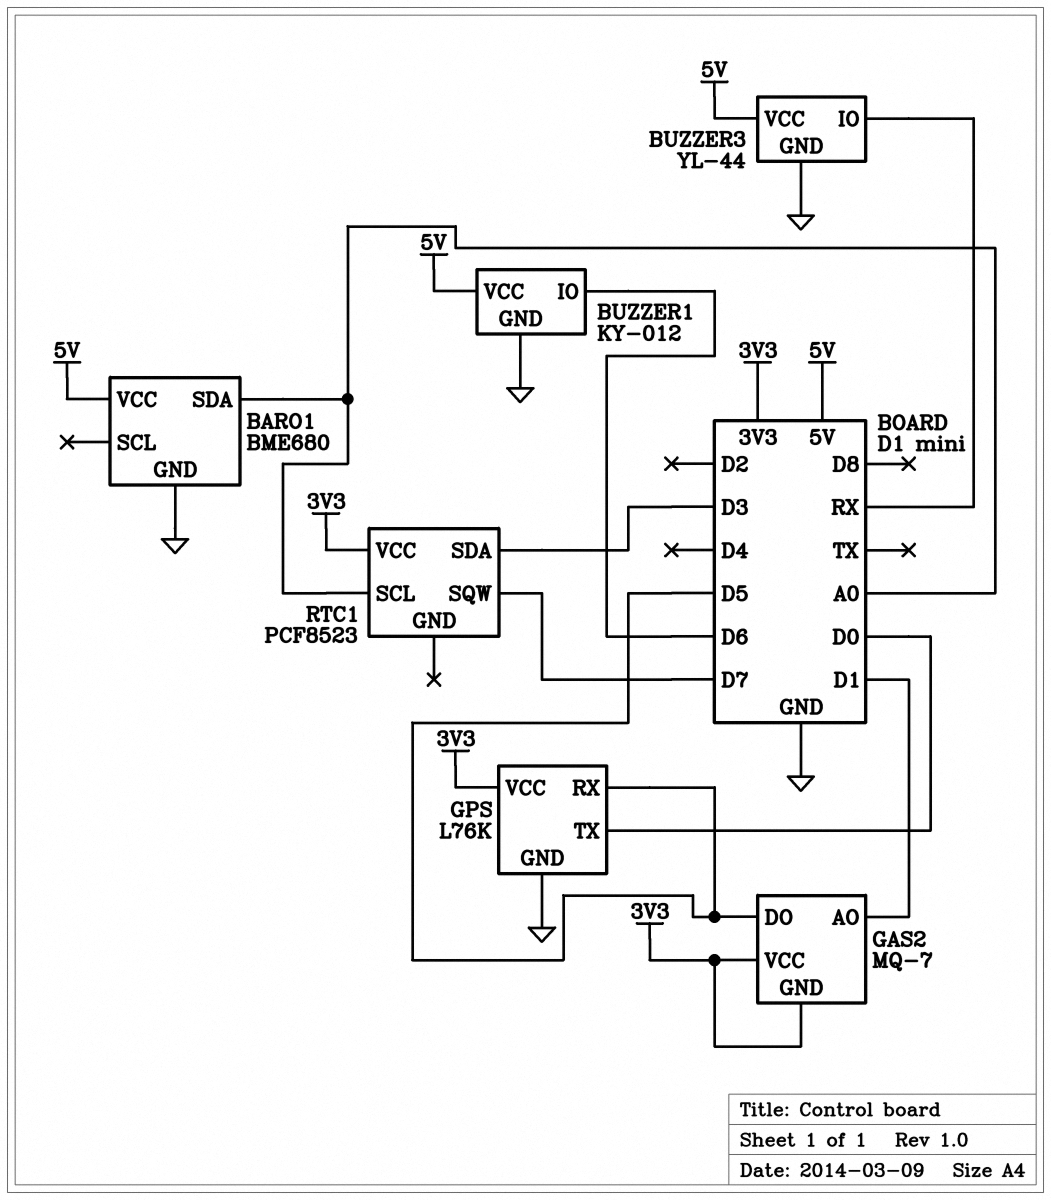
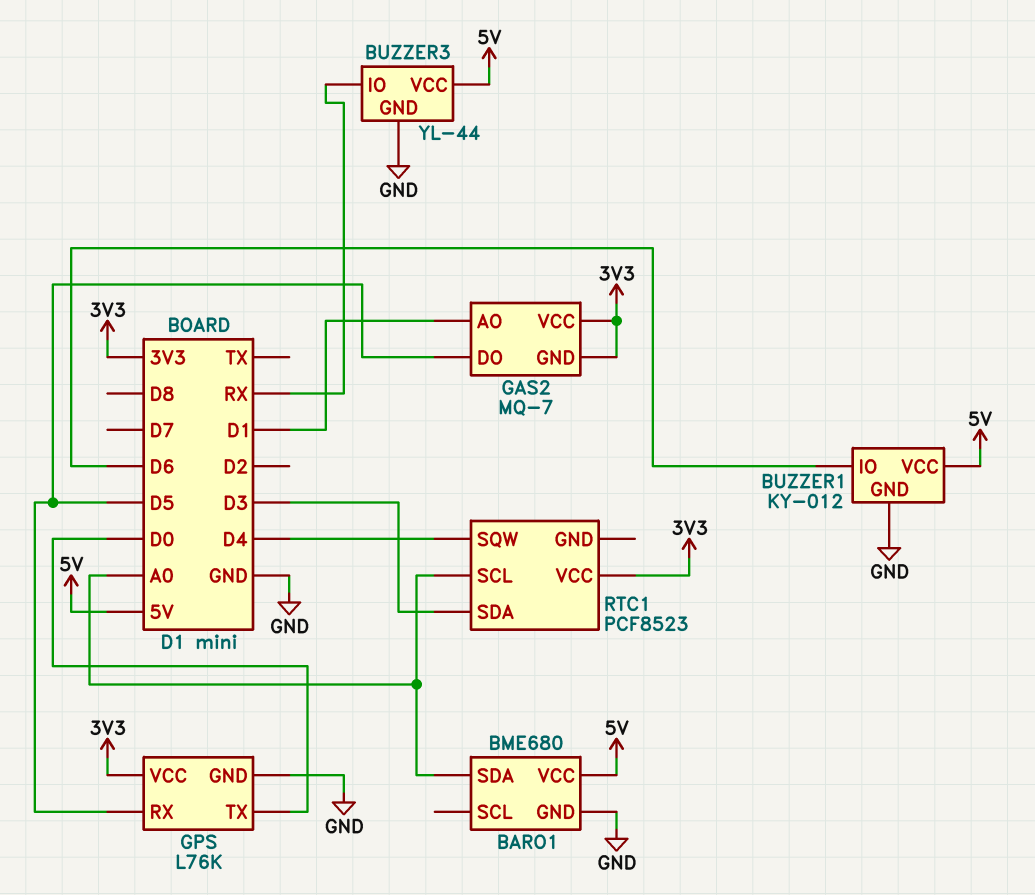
RTC1 pin SQW: D7 -> D4

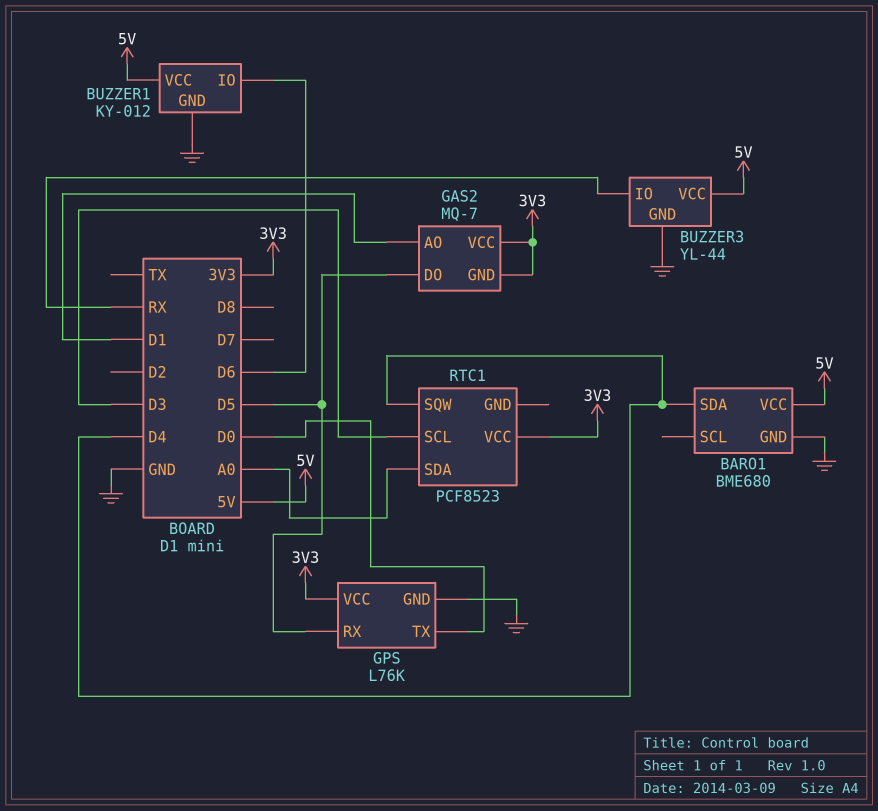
BARO1 pin SDA: A0 -> D4
RTC1 pin SCL: A0 -> D3
RTC1 pin SDA: D3 -> A0

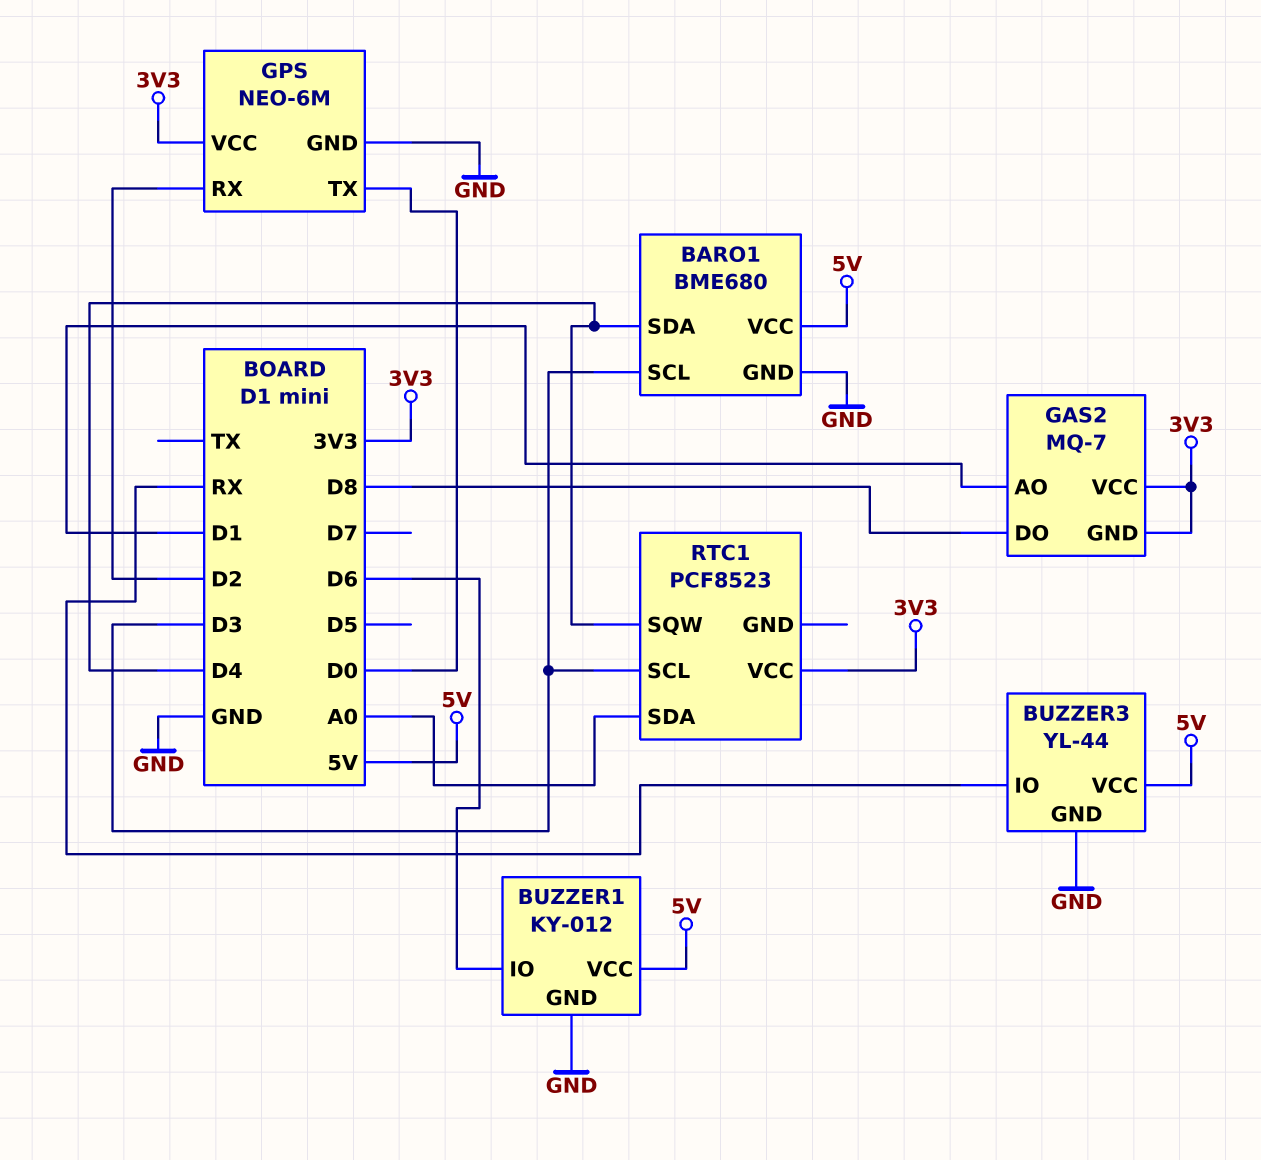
BARO1 pin SCL: none -> D3
GAS2 pin DO: D5 -> D8
GPS: L76K -> NEO-6M
GPS pin RX: D5 -> D2

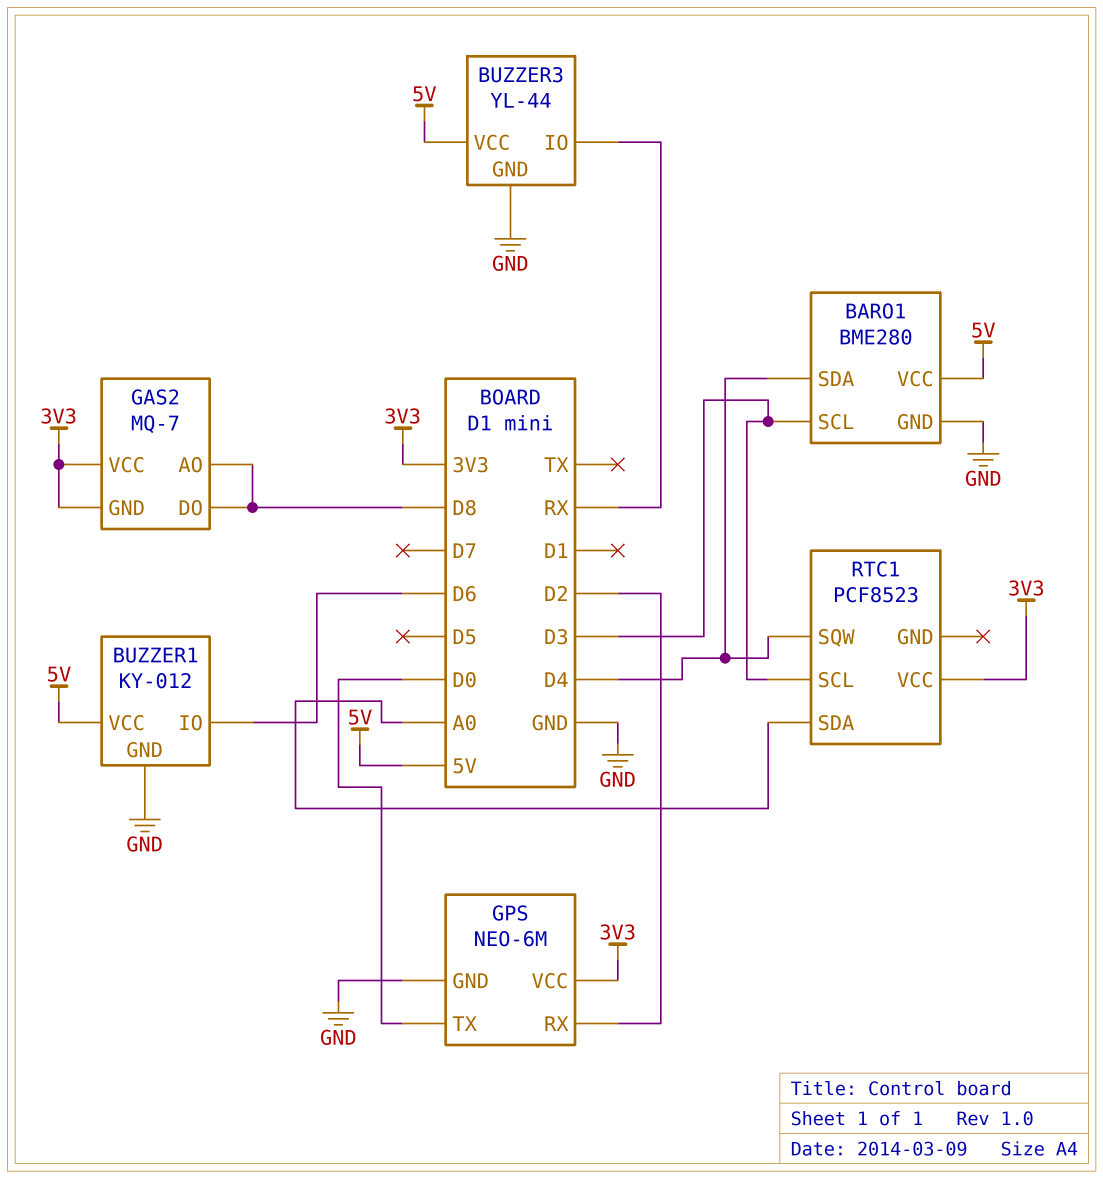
BARO1: BME680 -> BME280
GAS2 pin AO: D1 -> D8

